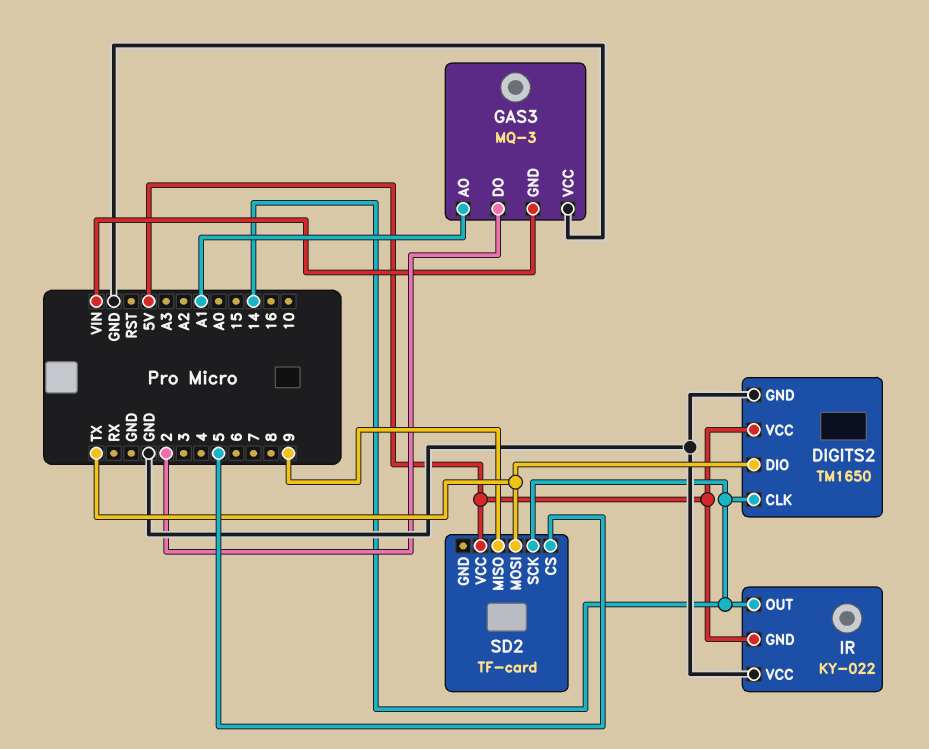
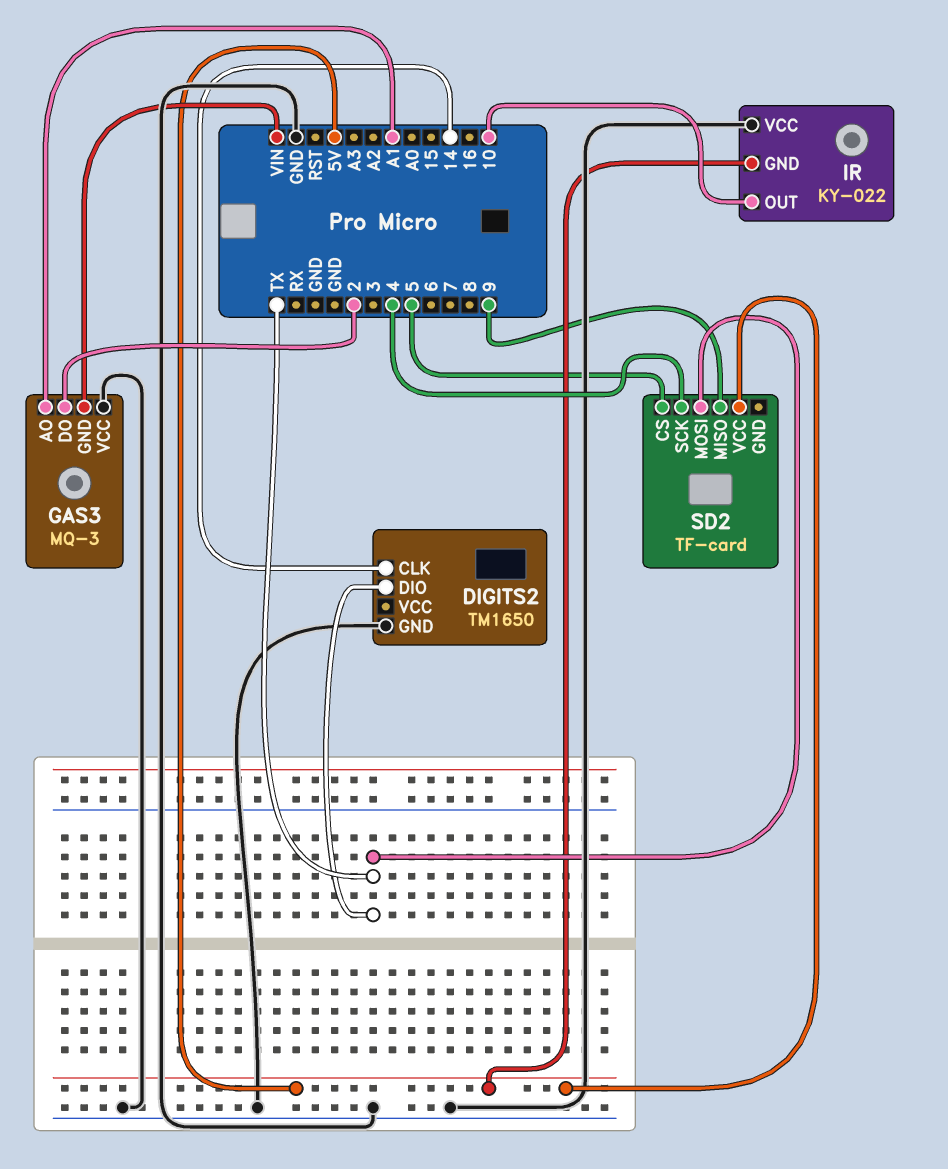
DIGITS2 pin VCC: 5V -> none
IR pin OUT: 14 -> 10
SD2 pin SCK: 14 -> 4

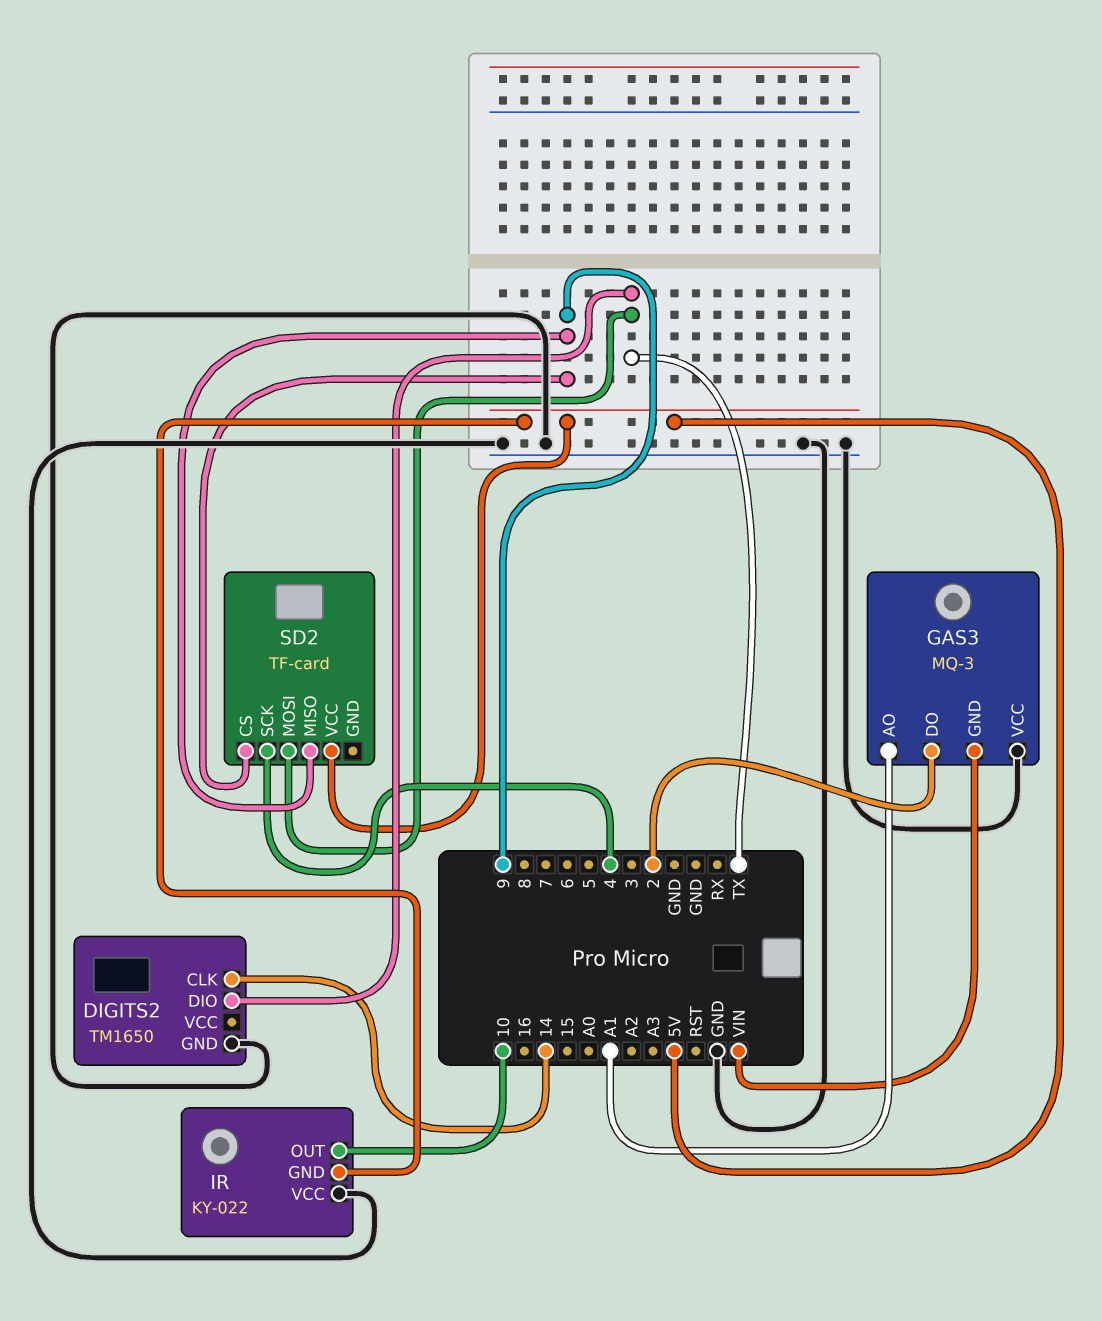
SD2 pin CS: 5 -> 9

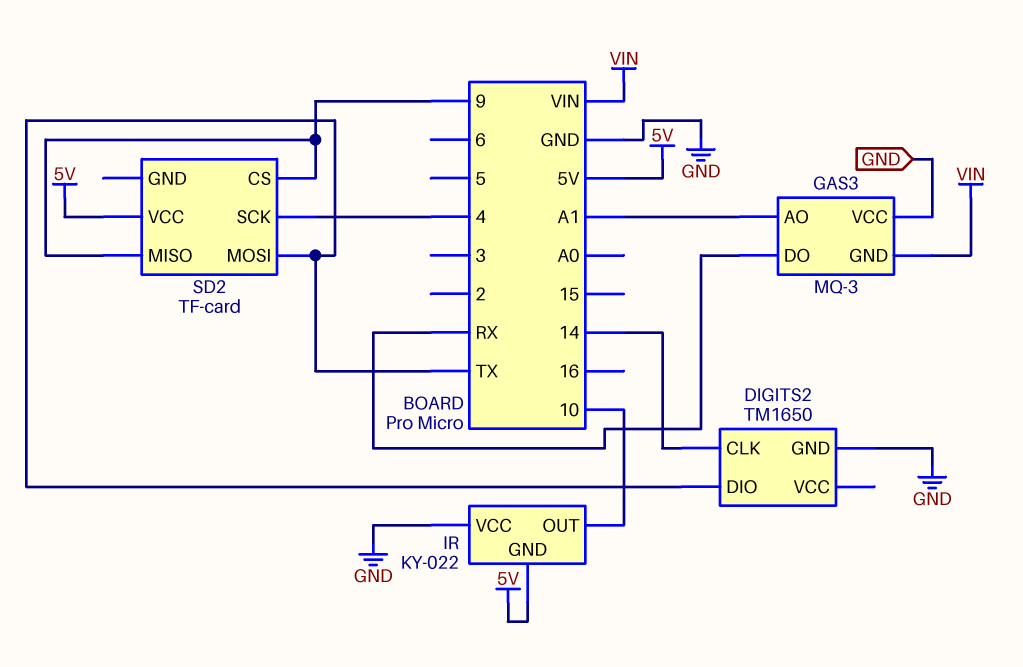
GAS3 pin DO: 2 -> RX

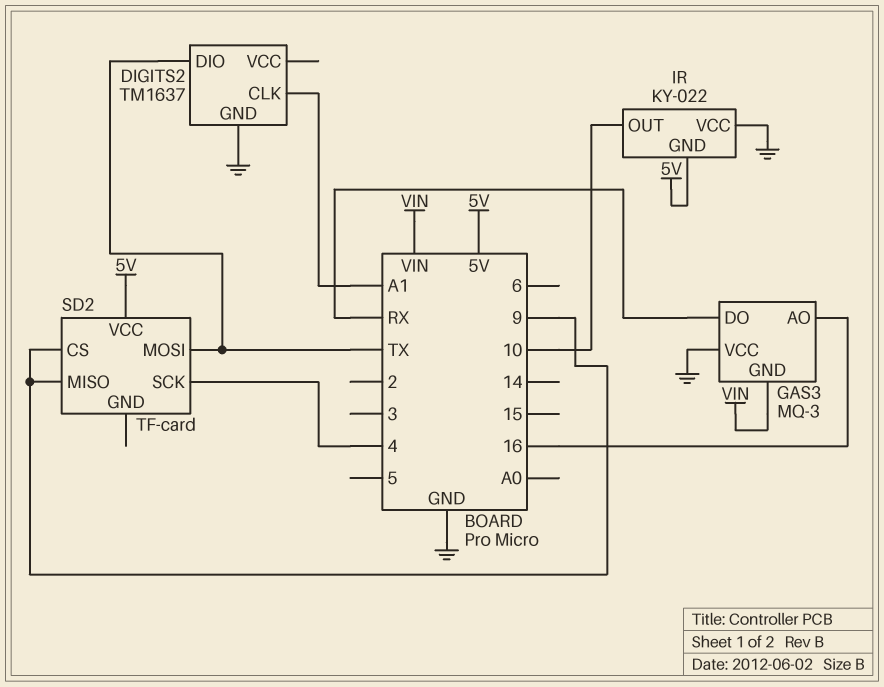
DIGITS2: TM1650 -> TM1637
DIGITS2 pin CLK: 14 -> A1
GAS3 pin AO: A1 -> 16

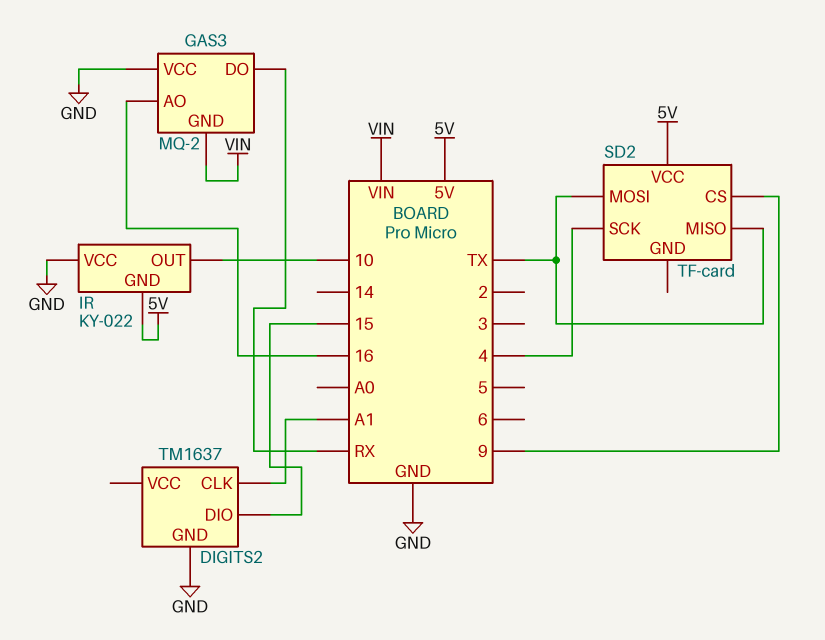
DIGITS2 pin DIO: TX -> 15
GAS3: MQ-3 -> MQ-2
SD2 pin MISO: 9 -> TX

